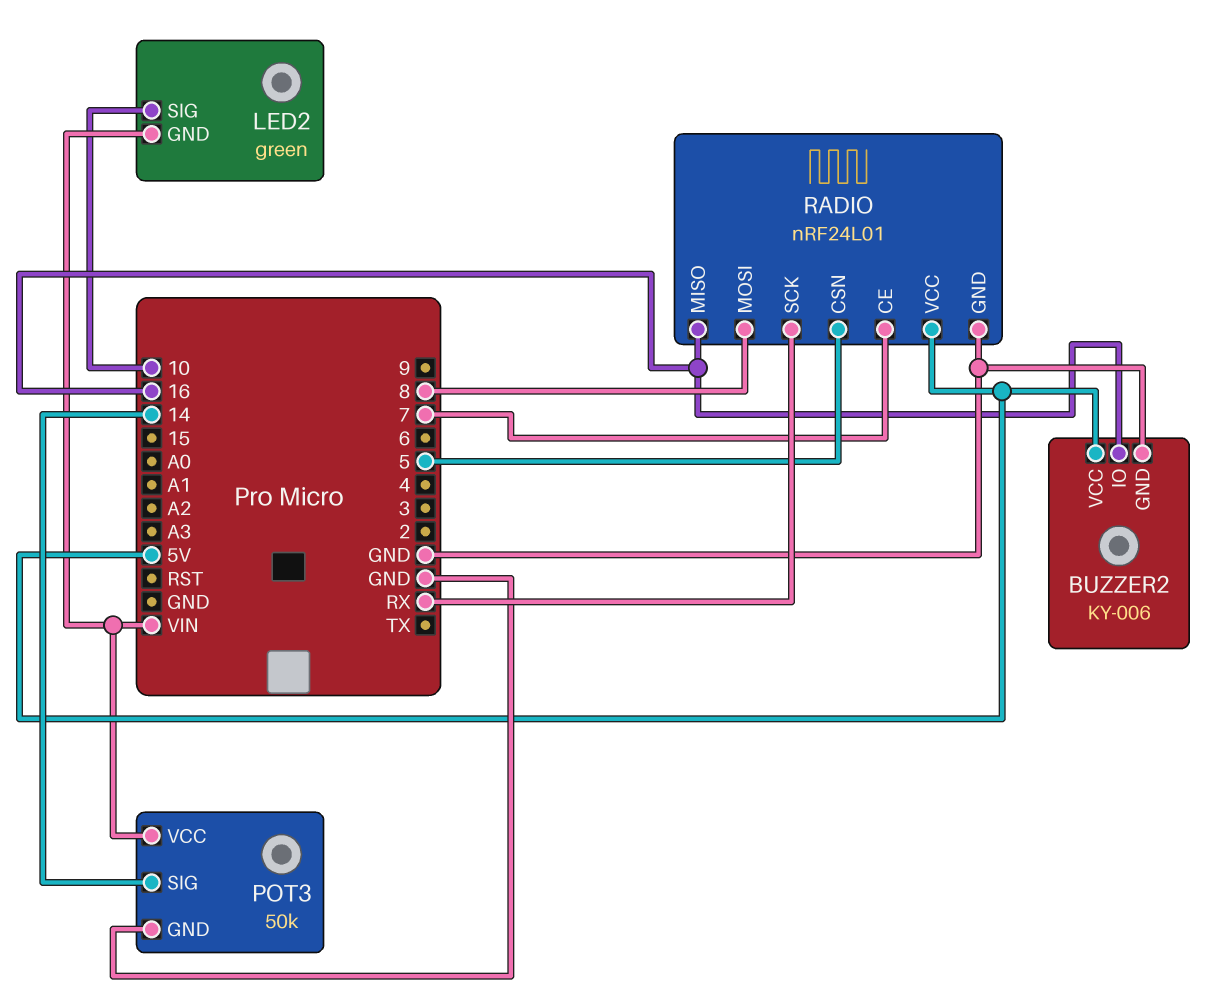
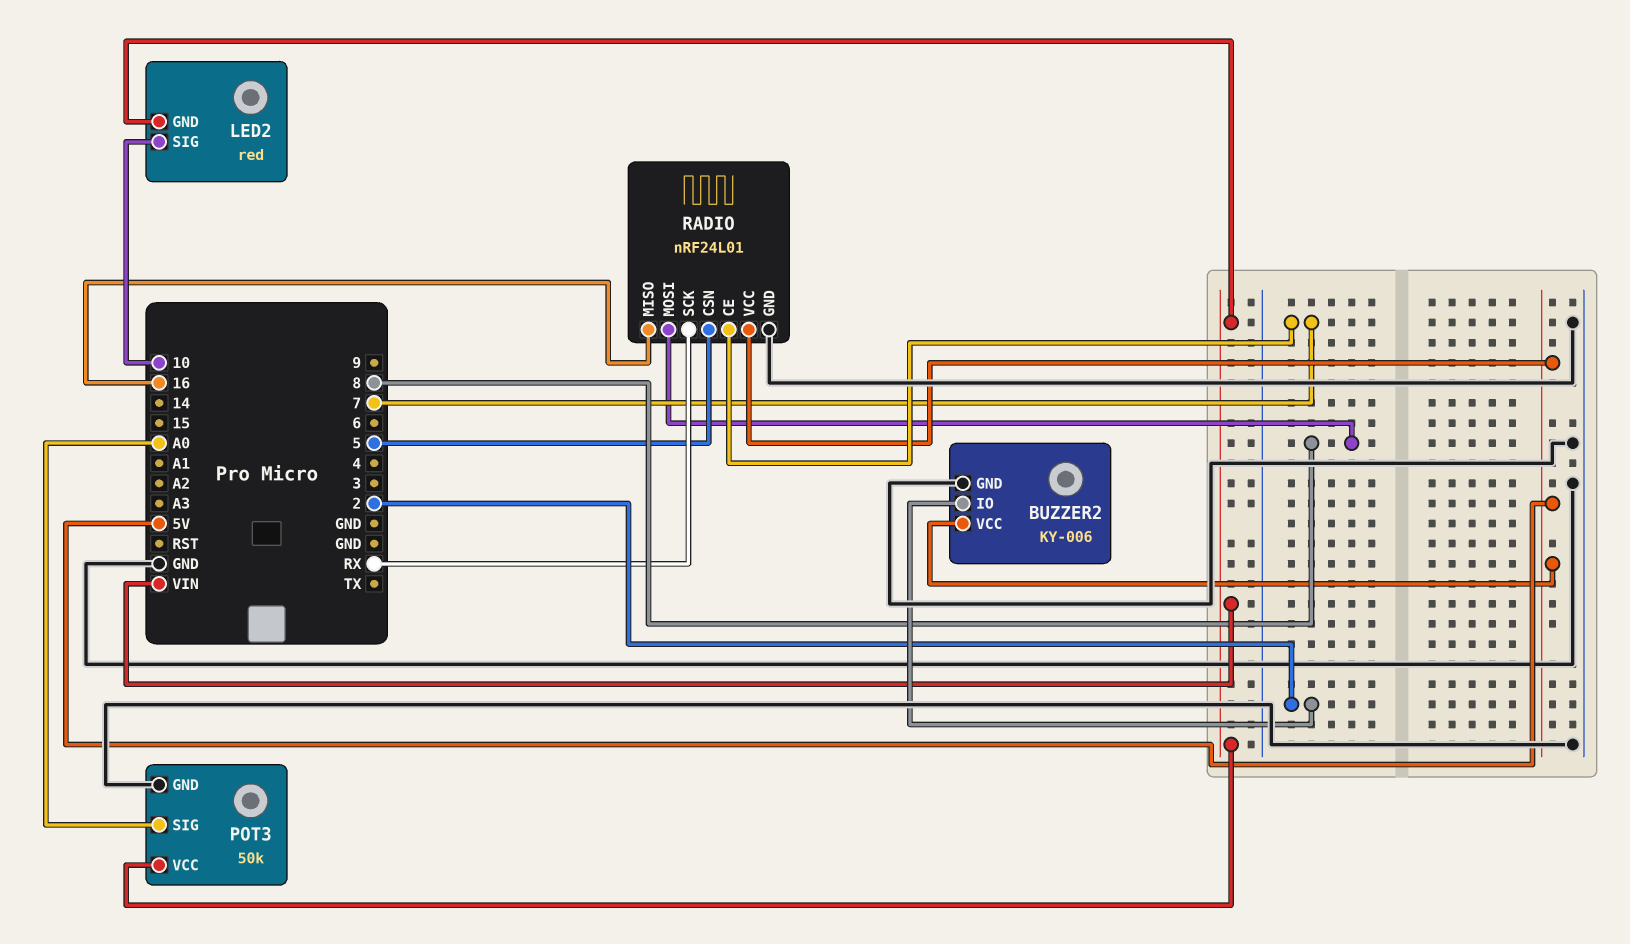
BUZZER2 pin IO: 16 -> 2
LED2: green -> red
POT3 pin SIG: 14 -> A0

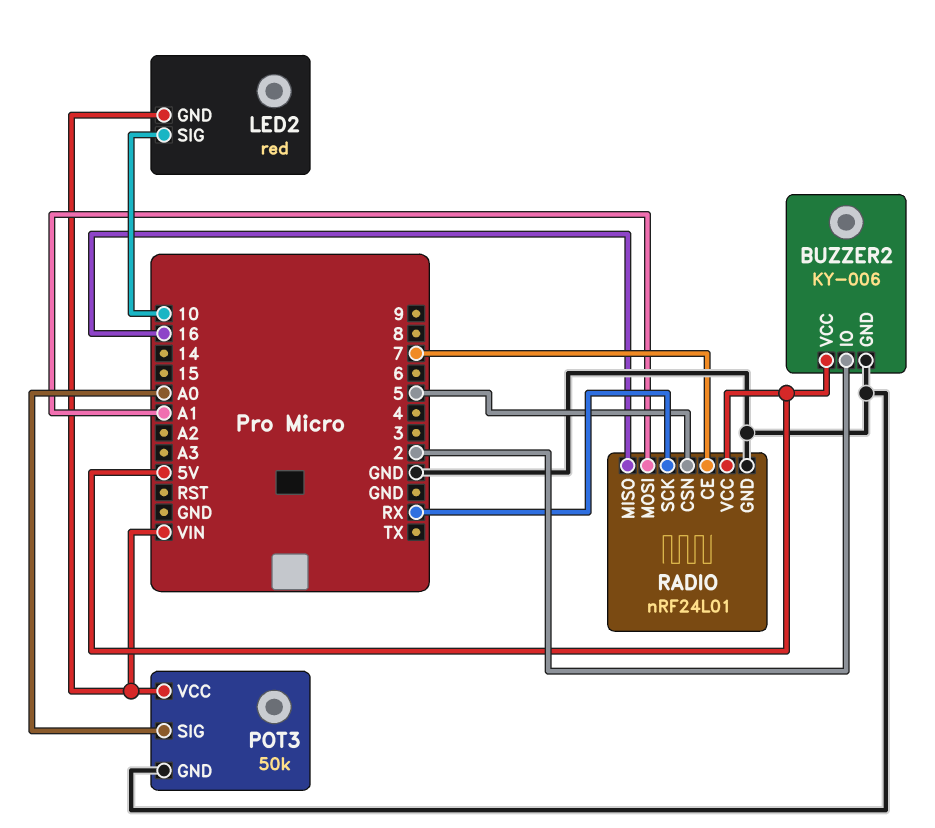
RADIO pin MOSI: 8 -> A1

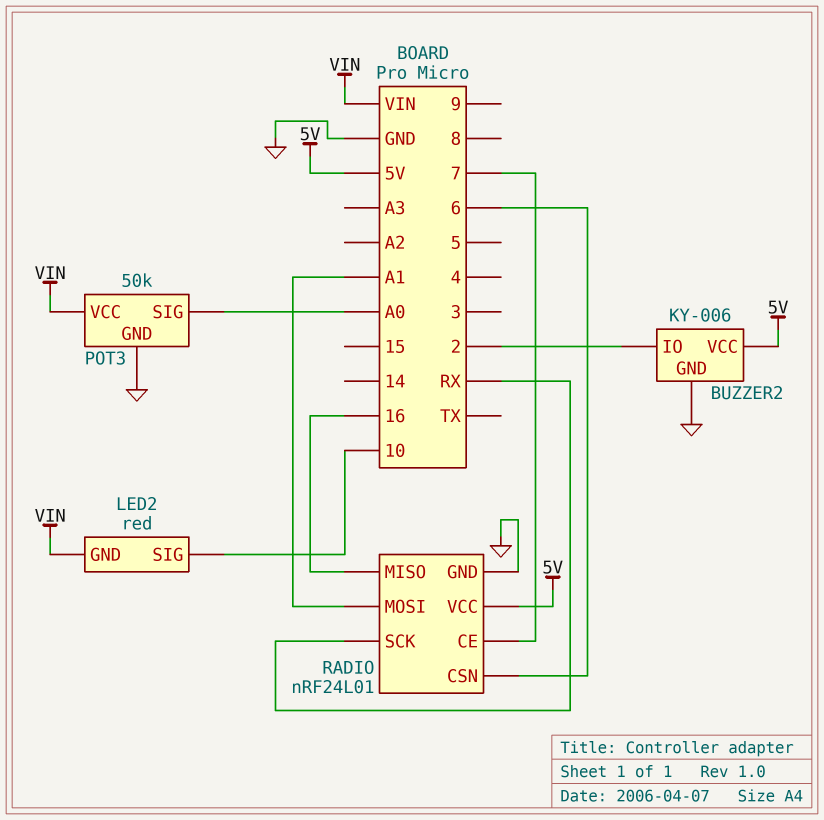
RADIO pin CSN: 5 -> 6

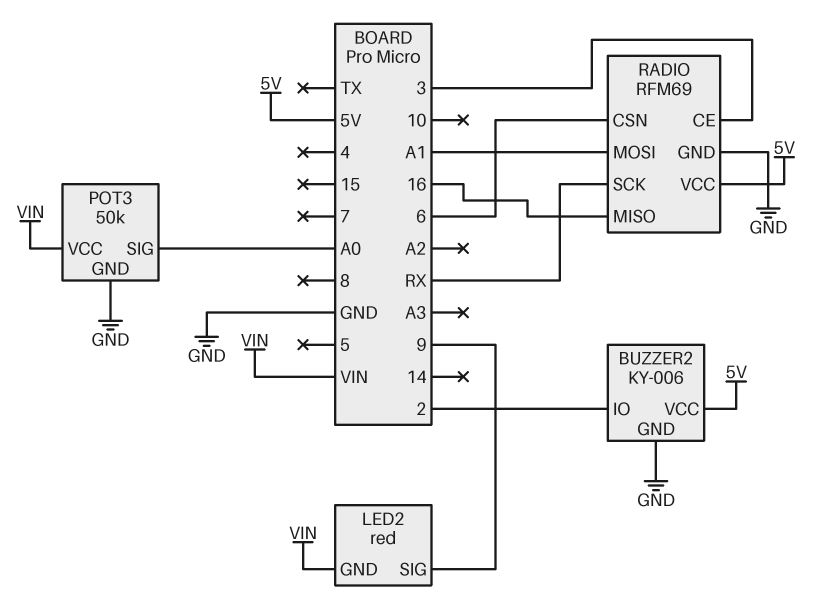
LED2 pin SIG: 10 -> 9
RADIO: nRF24L01 -> RFM69
RADIO pin CE: 7 -> 3

